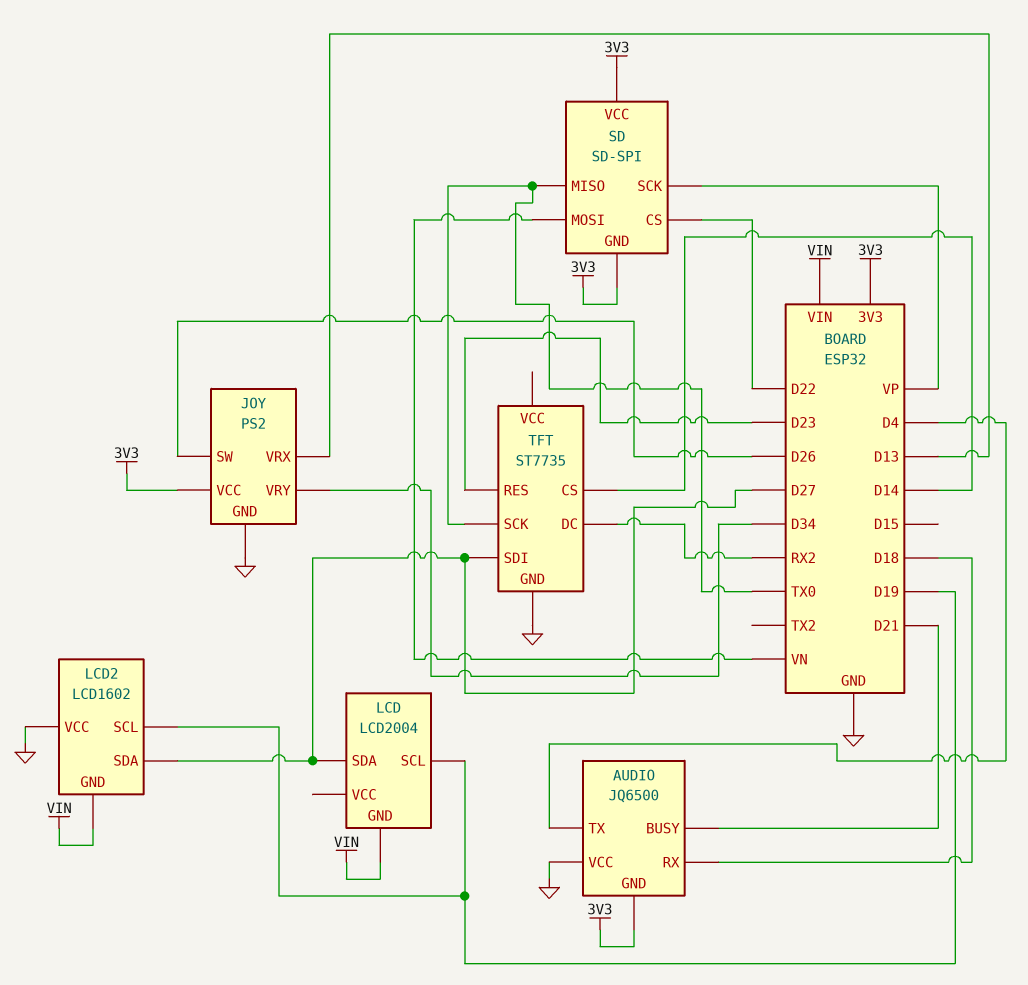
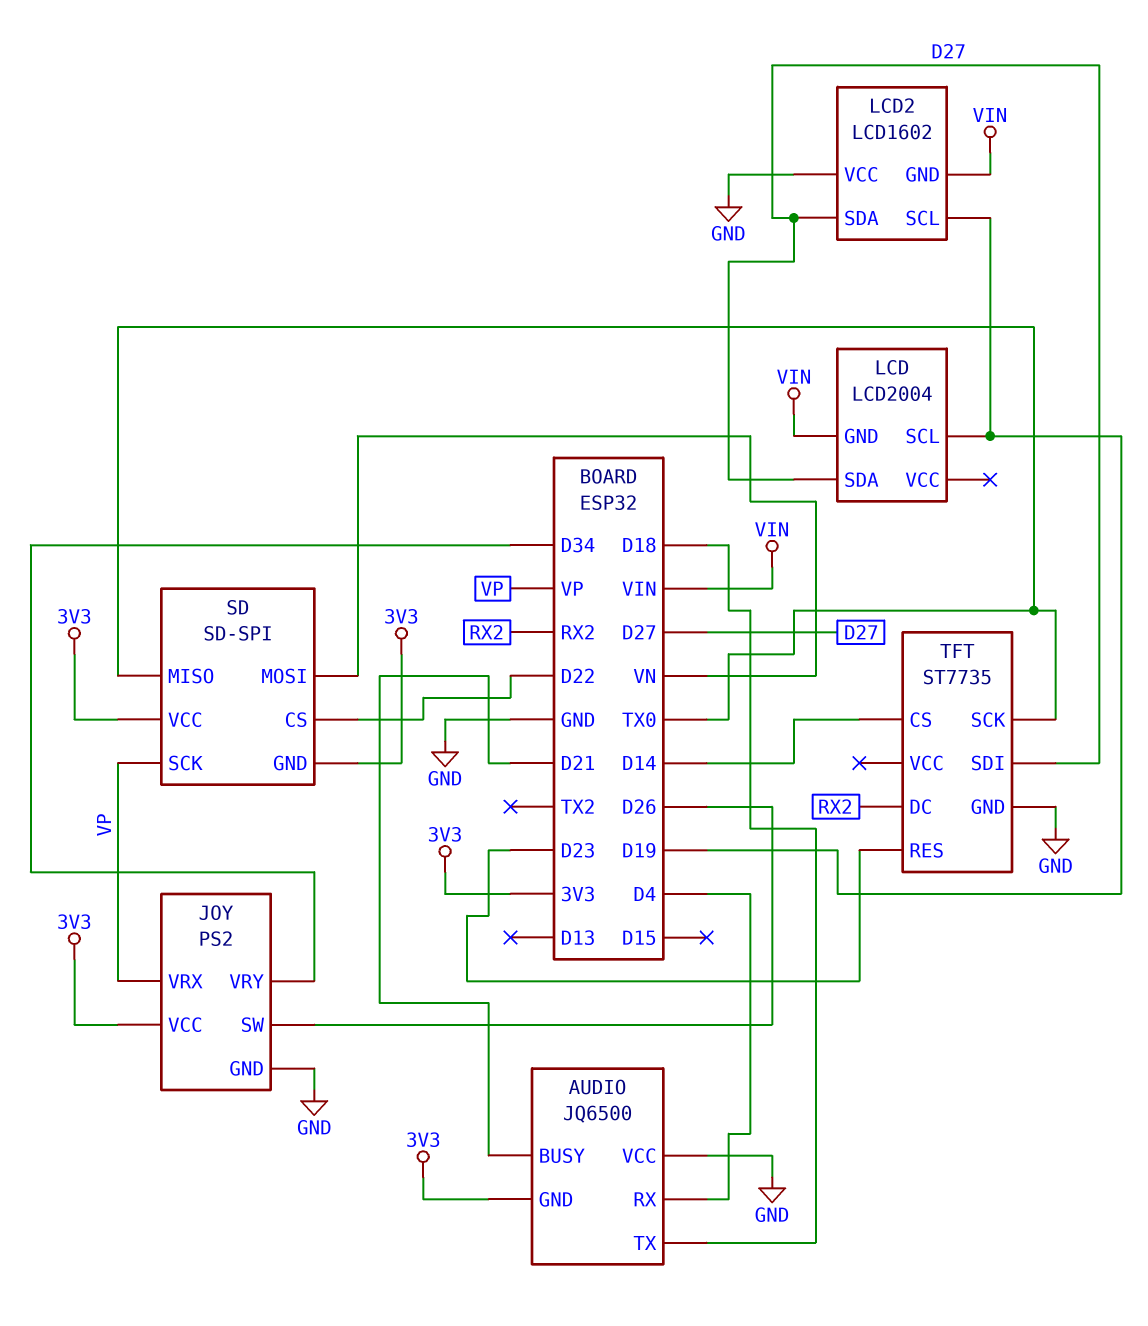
AUDIO pin RX: D18 -> D4
AUDIO pin TX: D4 -> D18
JOY pin VRX: D13 -> VP

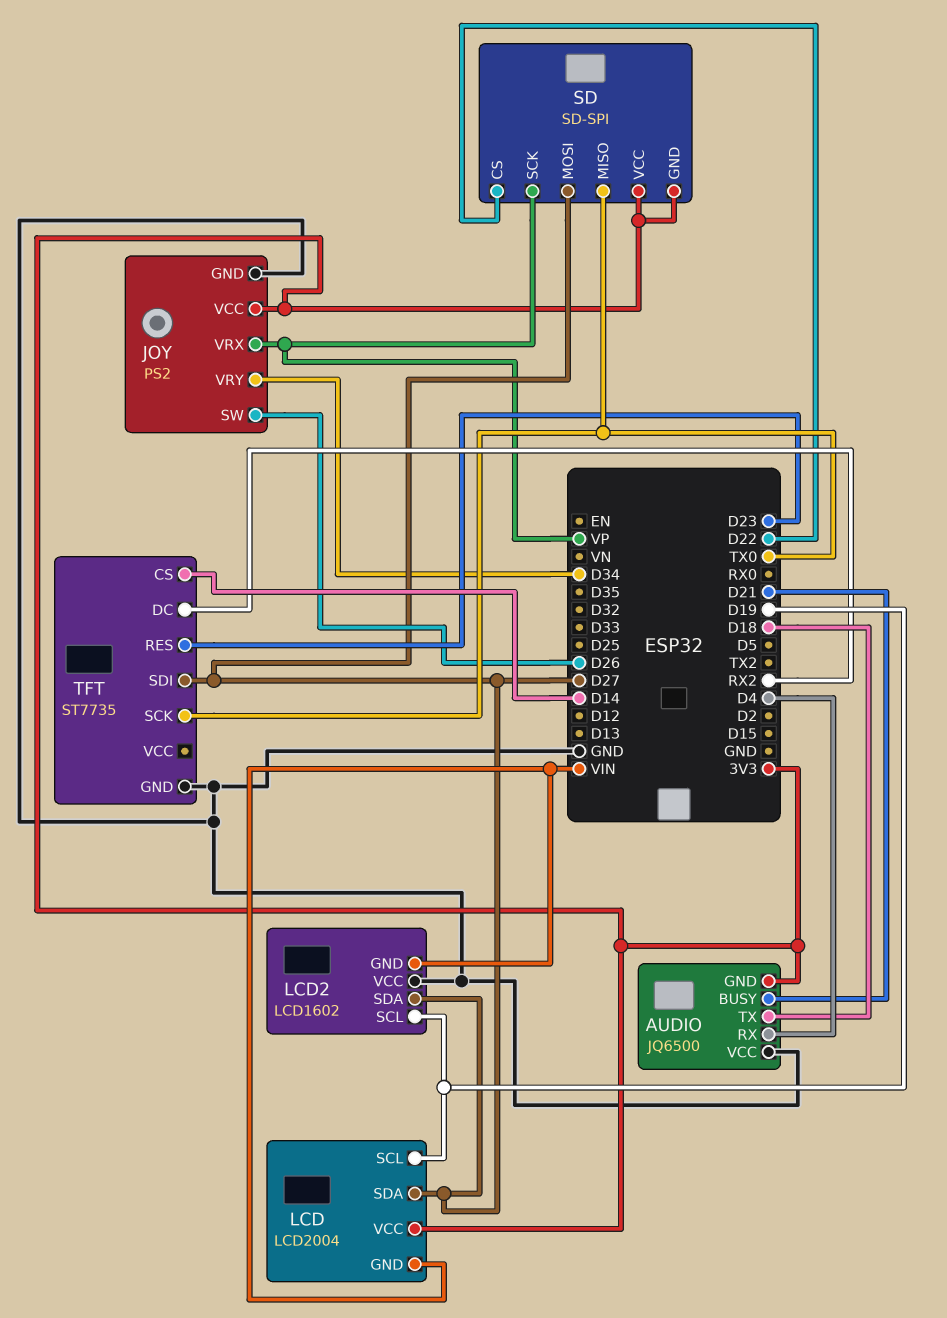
LCD pin VCC: none -> 3V3
SD pin MOSI: VN -> D27

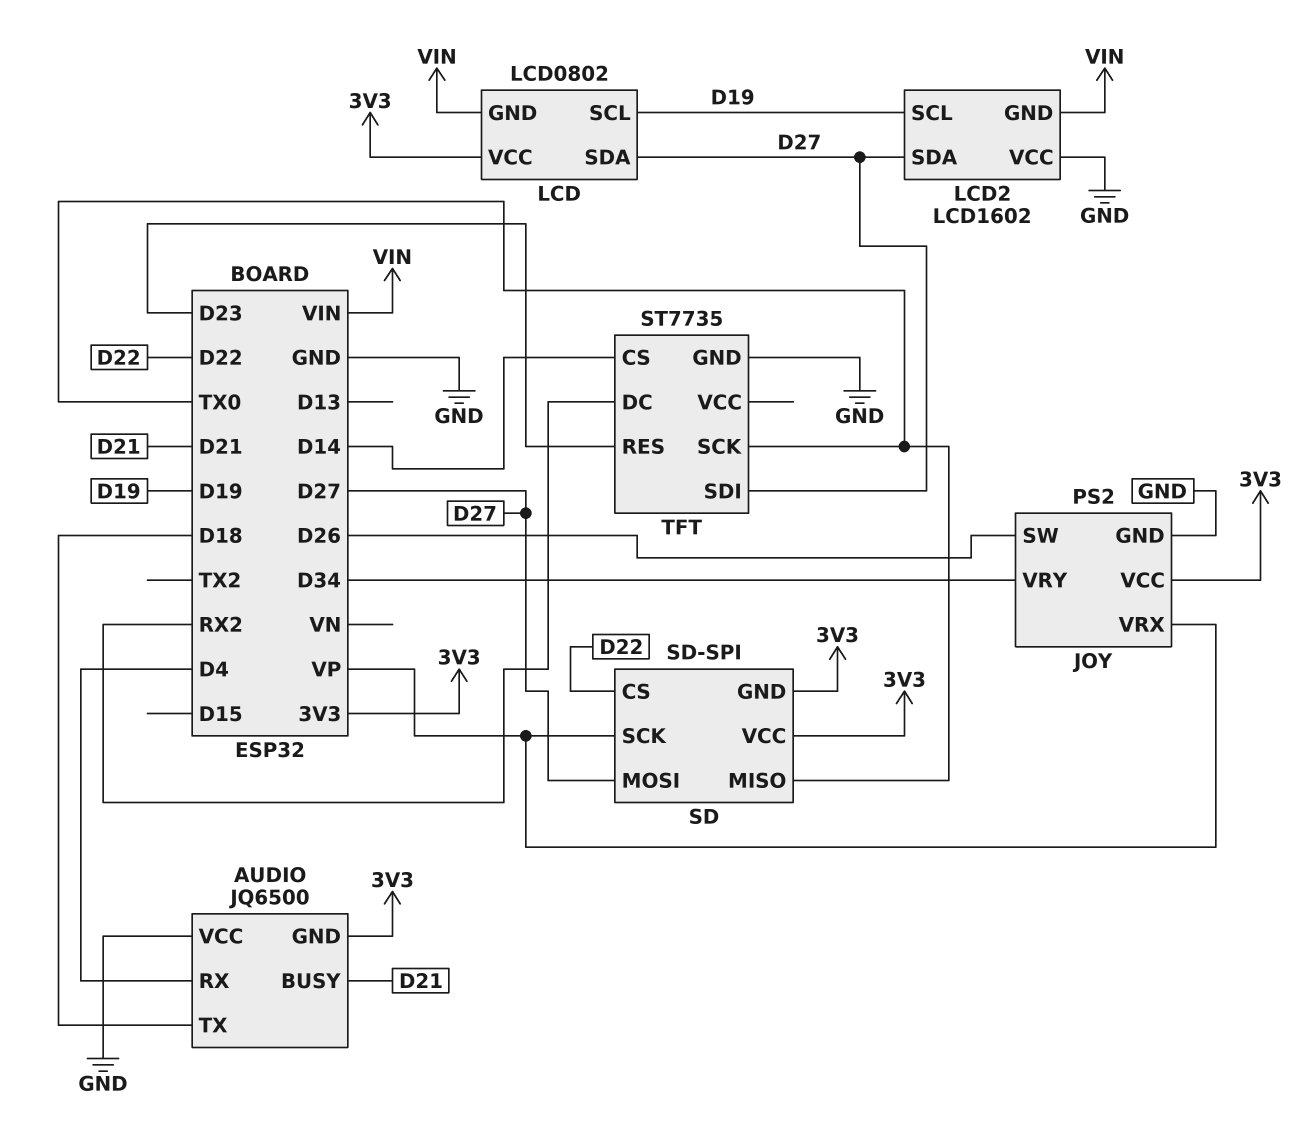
LCD: LCD2004 -> LCD0802

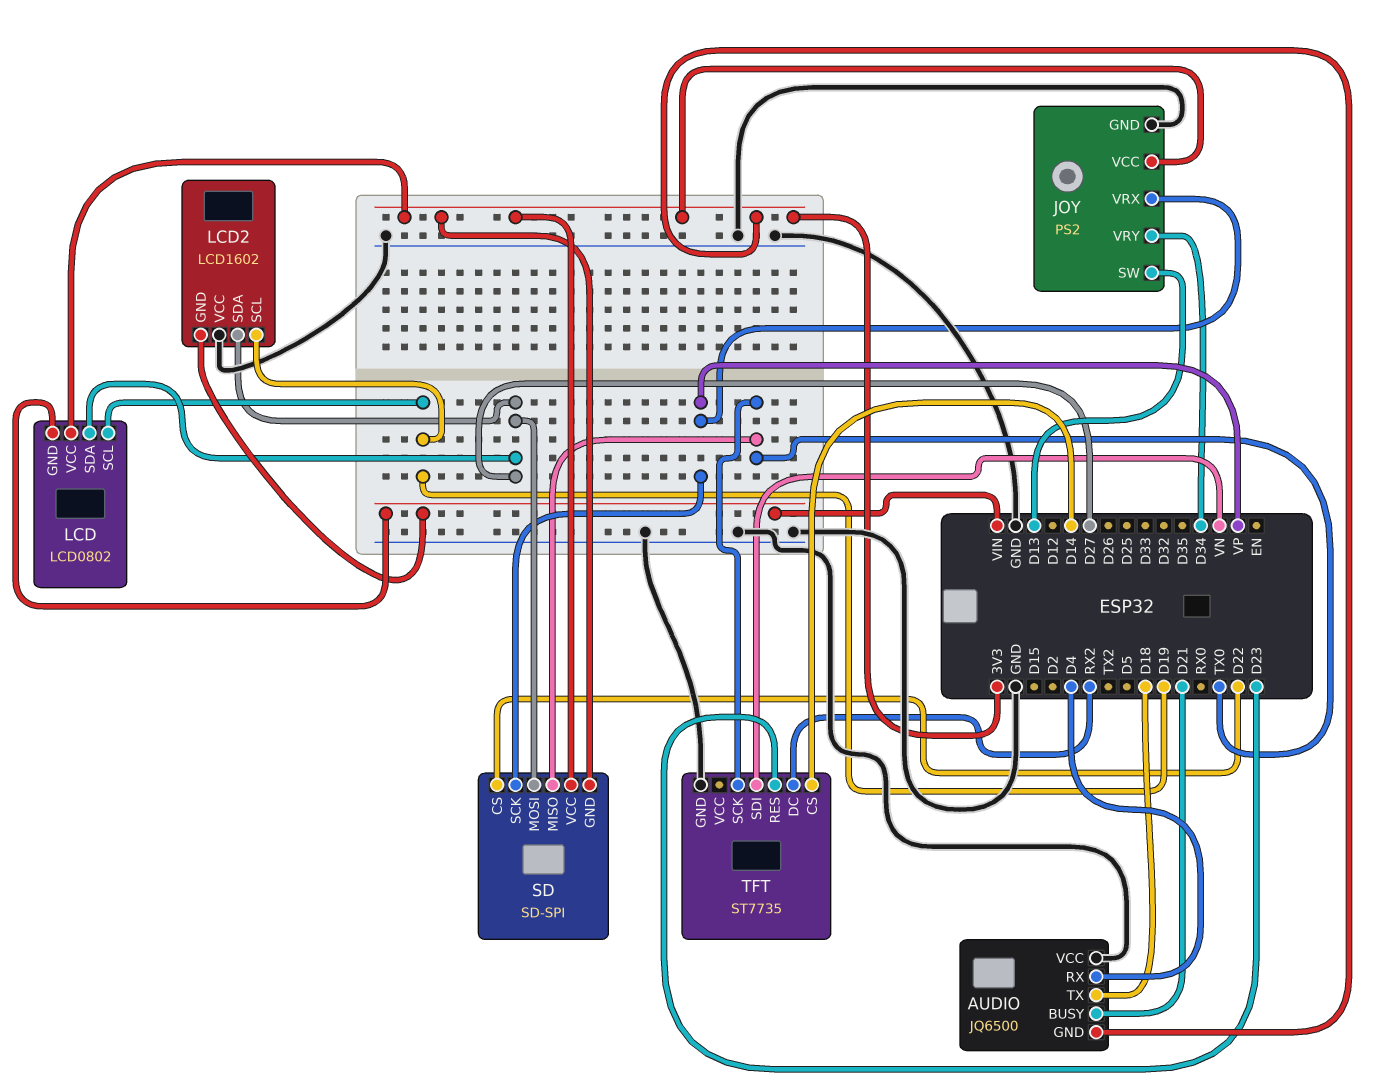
JOY pin SW: D26 -> D13
TFT pin SDI: D27 -> VN

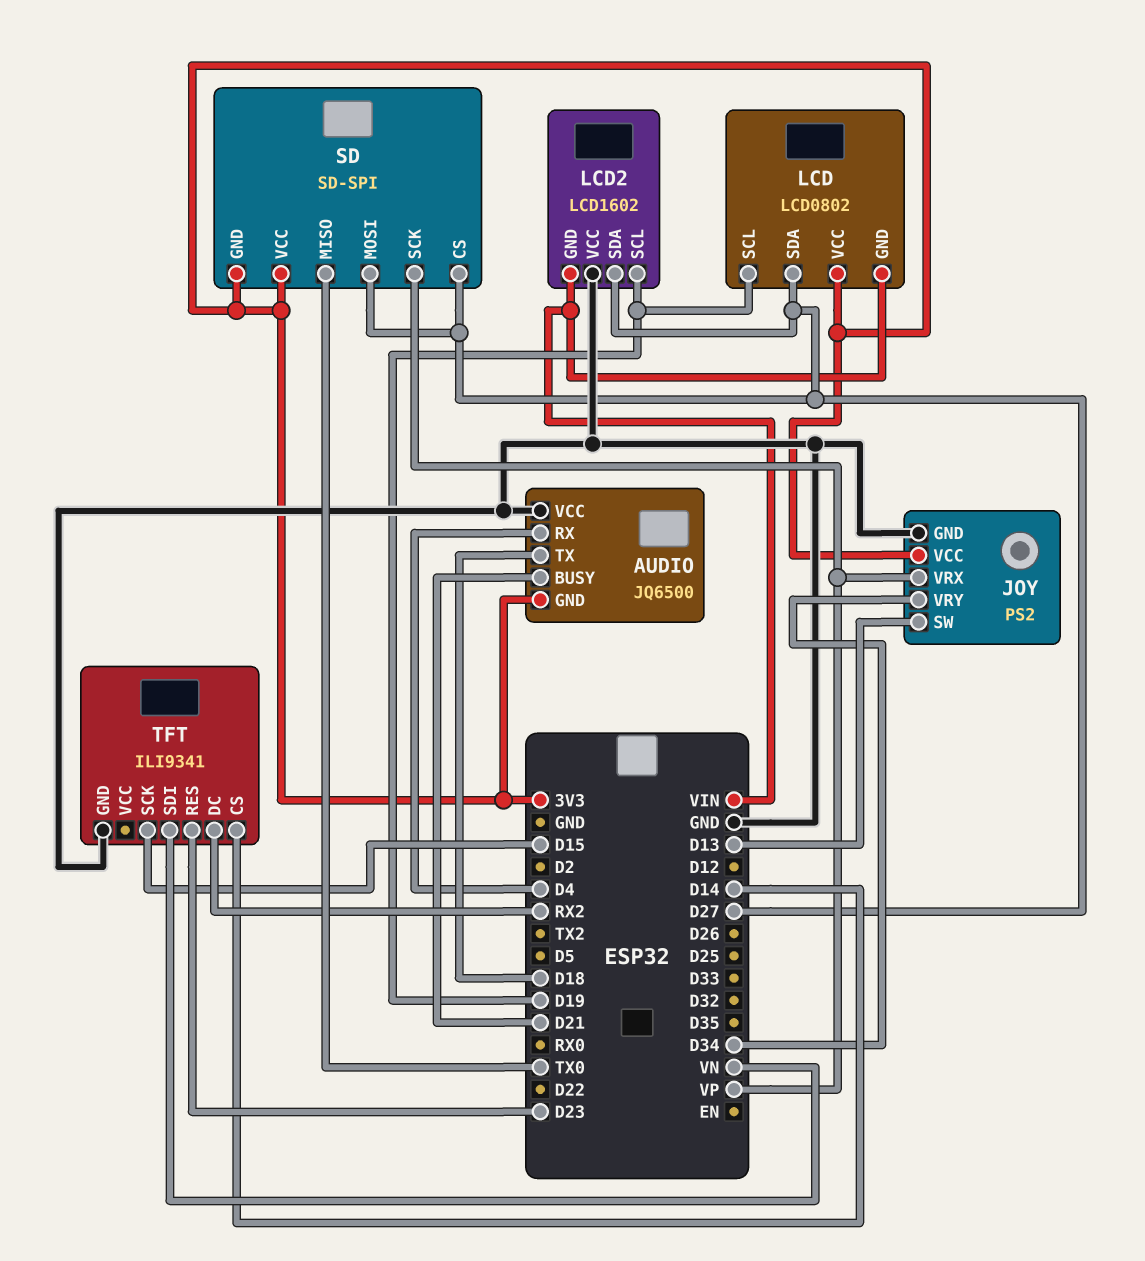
SD pin CS: D22 -> D27
TFT: ST7735 -> ILI9341
TFT pin SCK: TX0 -> D15

